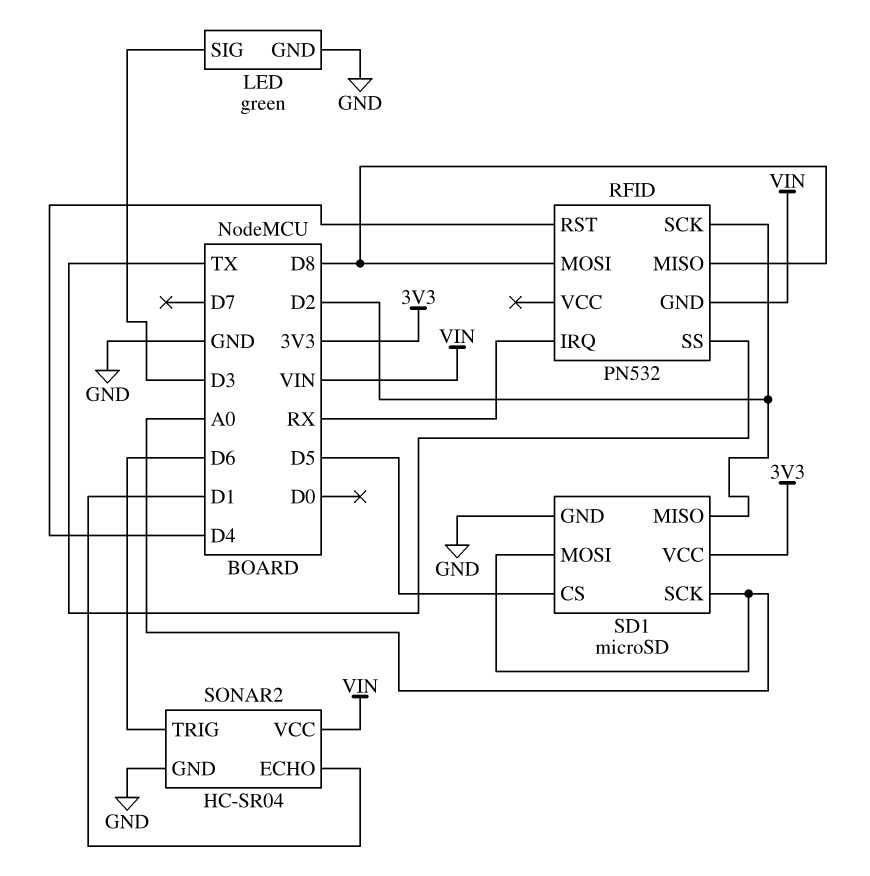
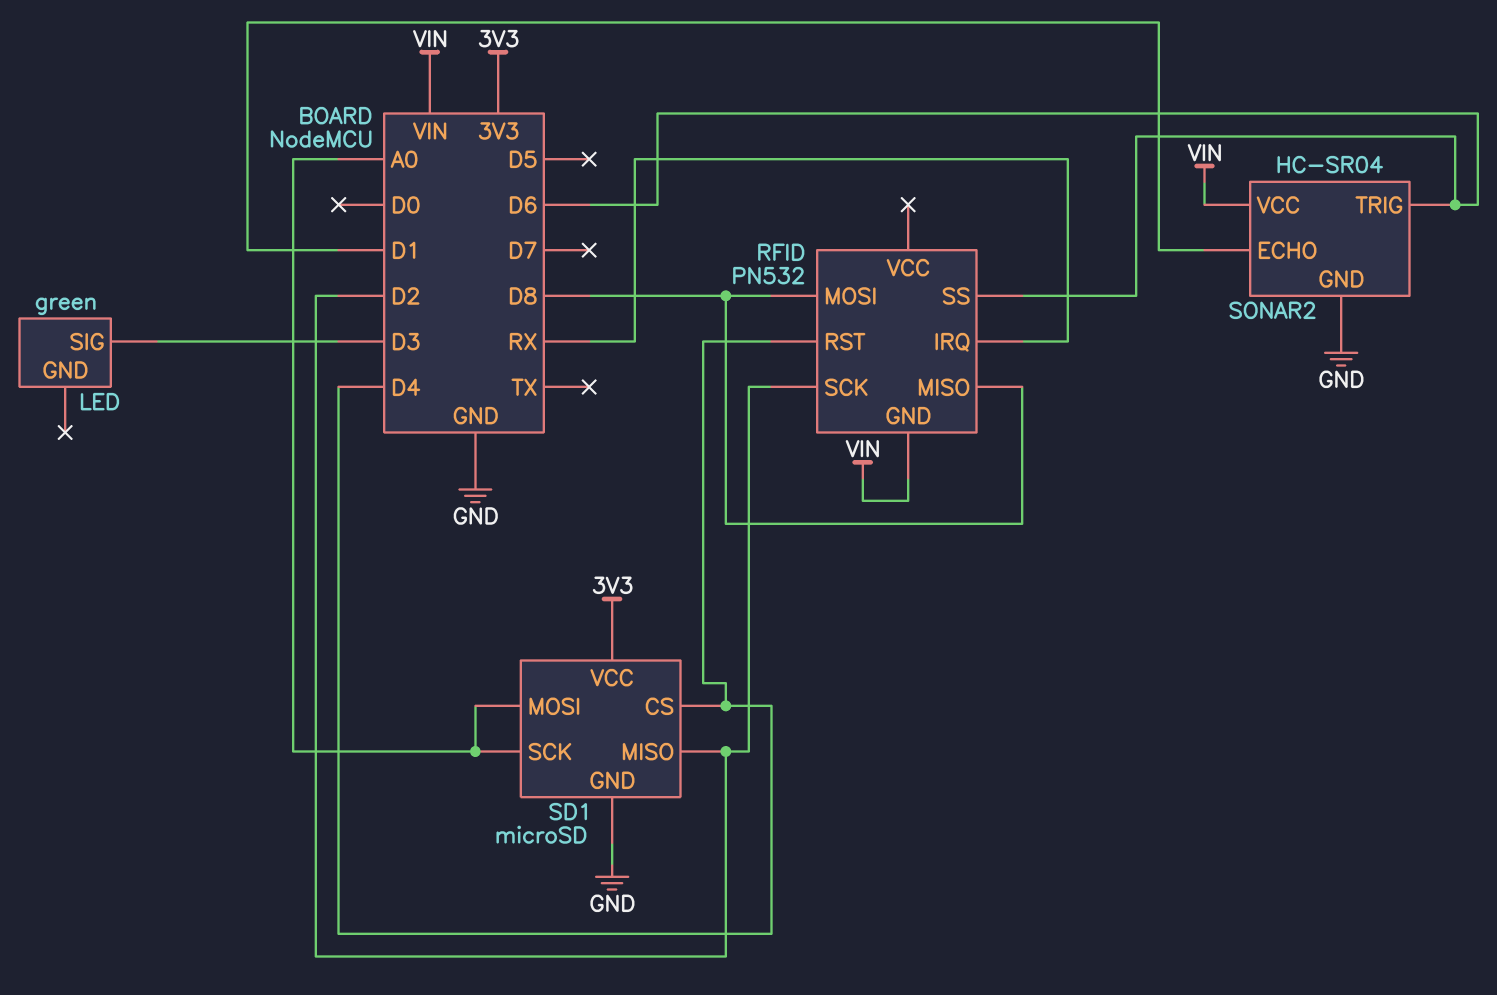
LED pin GND: GND -> none
RFID pin SS: TX -> D6
SD1 pin CS: D5 -> D4

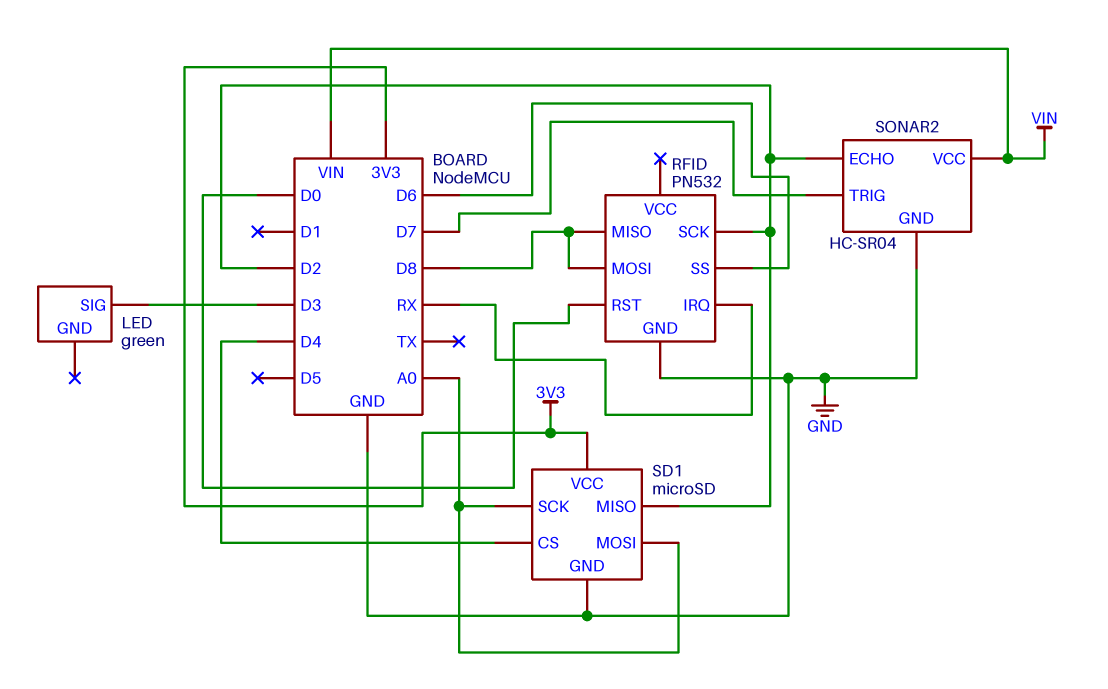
RFID pin GND: VIN -> GND
RFID pin RST: D4 -> D0
SONAR2 pin ECHO: D1 -> D2
SONAR2 pin TRIG: D6 -> D7

